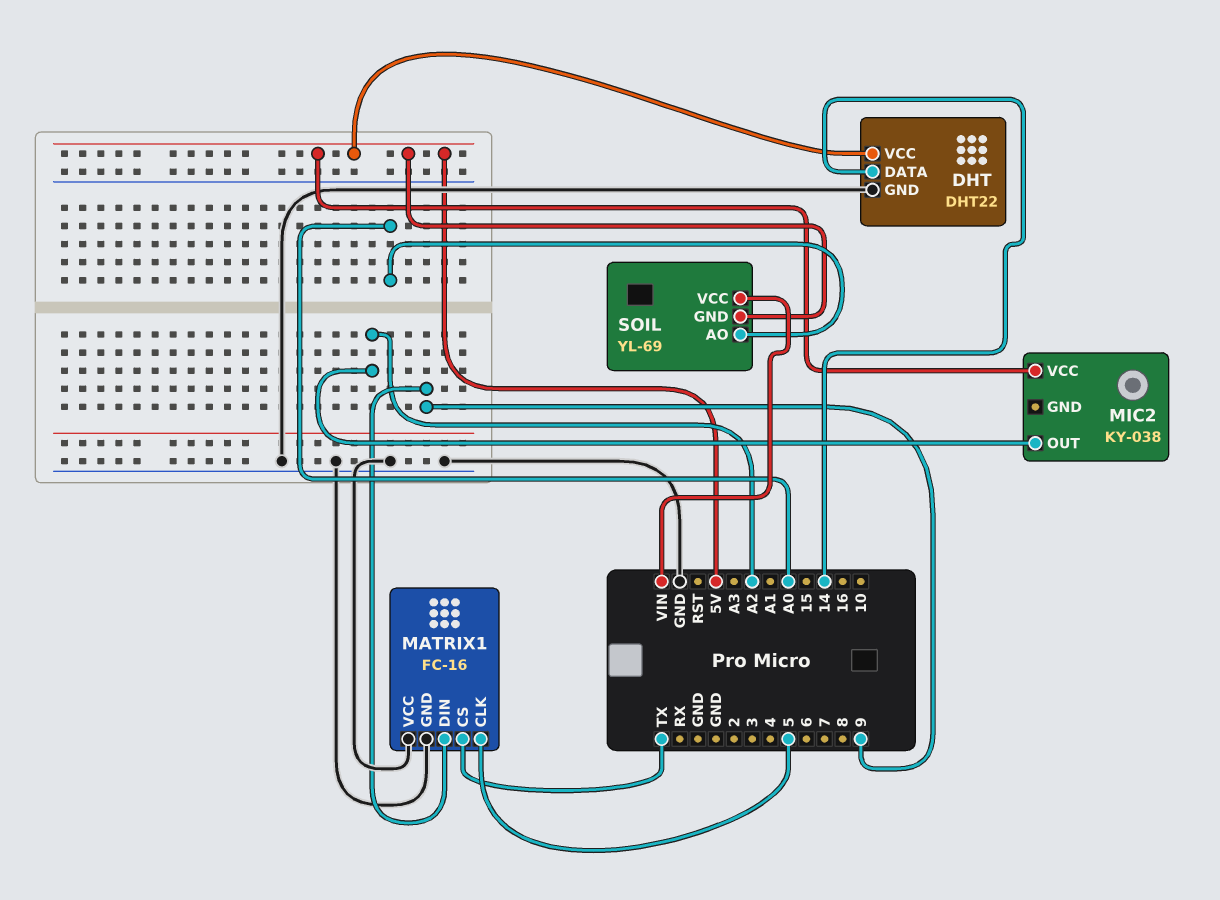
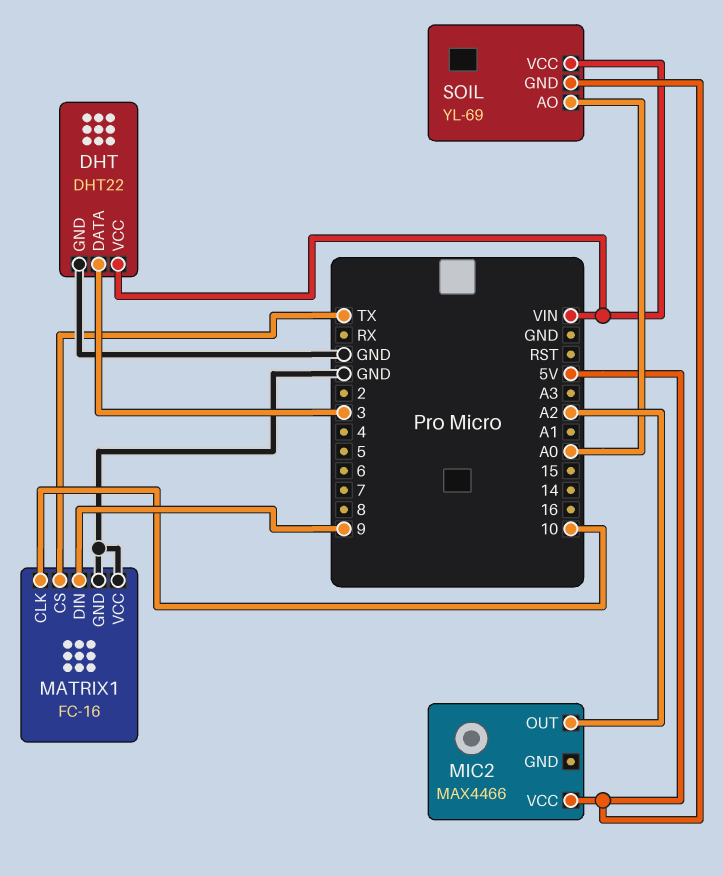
DHT pin DATA: 14 -> 3
DHT pin VCC: 5V -> VIN
MATRIX1 pin CLK: 5 -> 10
MIC2: KY-038 -> MAX4466

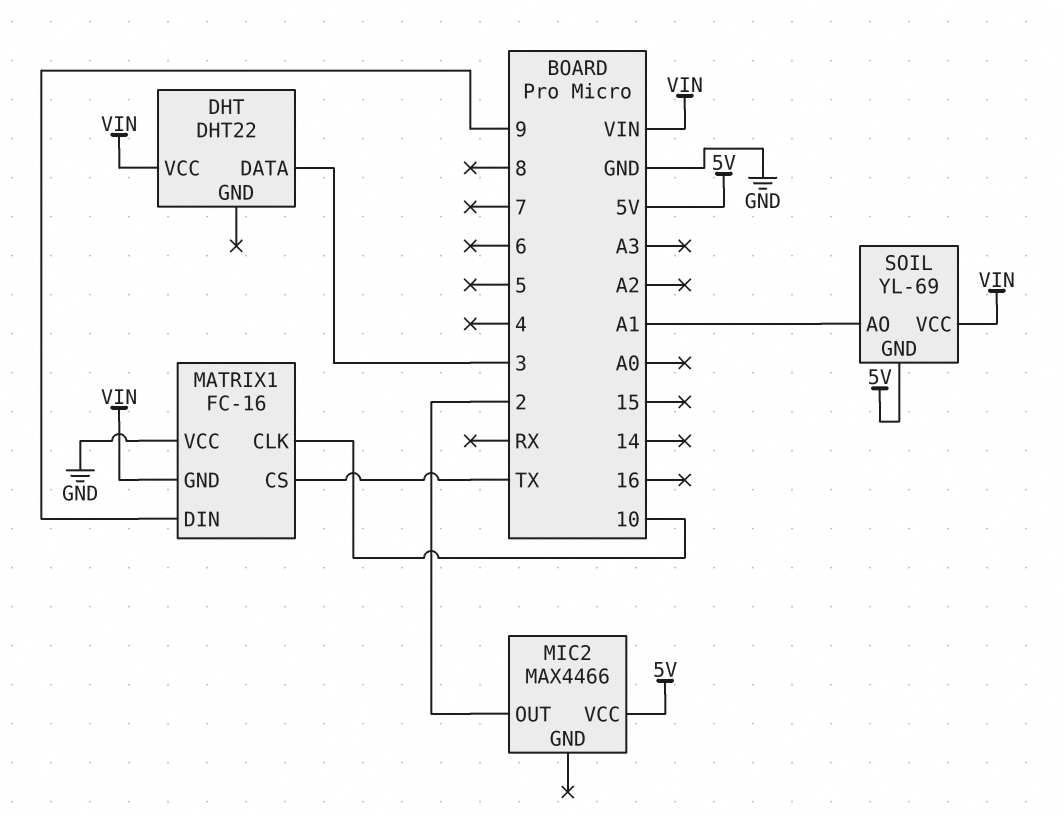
DHT pin GND: GND -> none
MATRIX1 pin GND: GND -> VIN
MIC2 pin OUT: A2 -> 2
SOIL pin AO: A0 -> A1

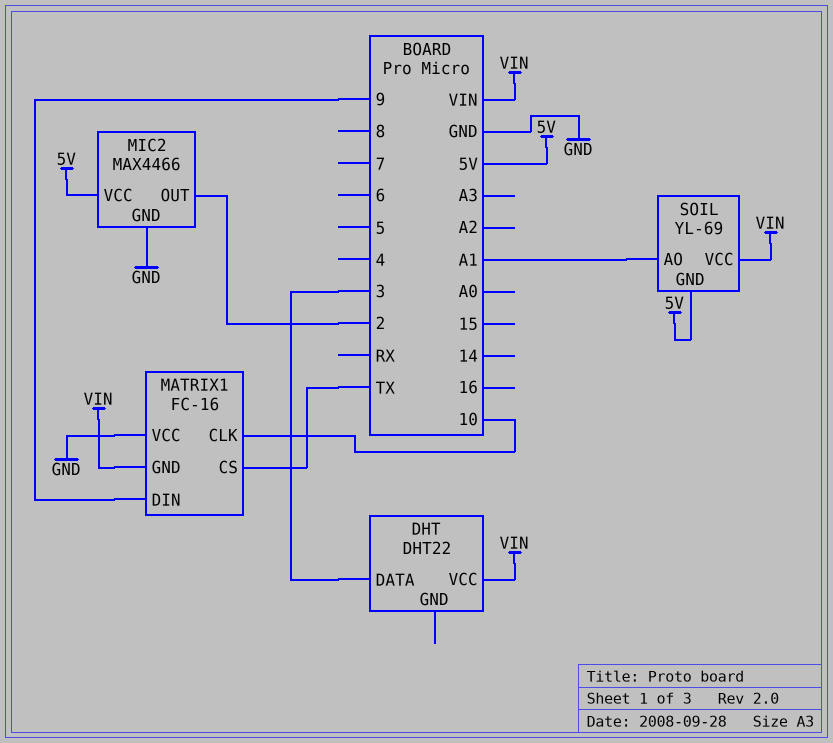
MIC2 pin GND: none -> GND

